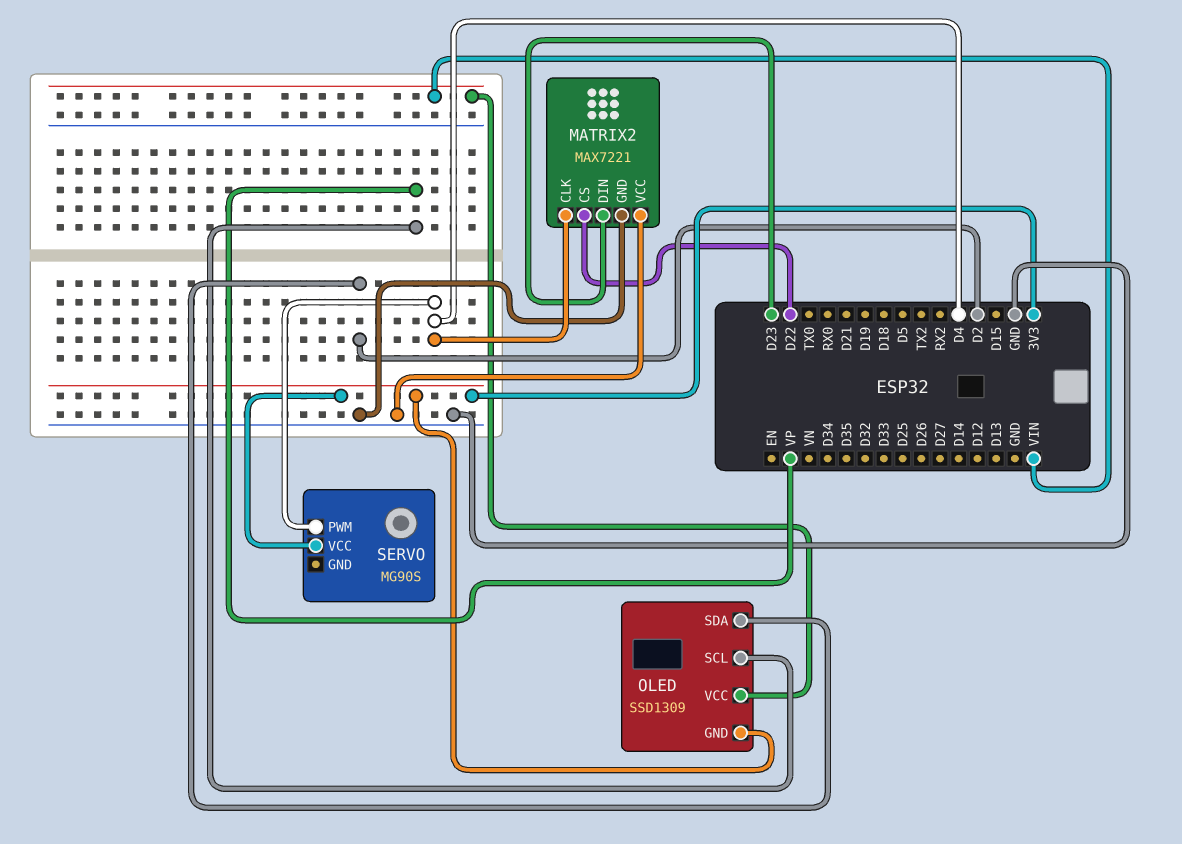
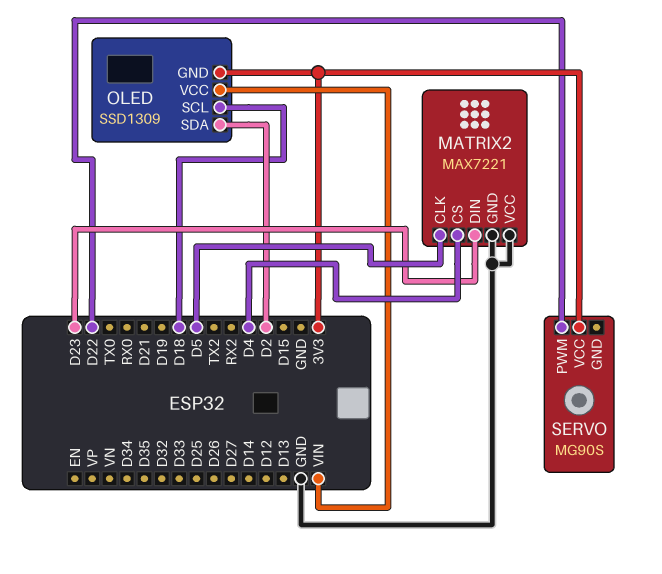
MATRIX2 pin CLK: D4 -> D5
MATRIX2 pin CS: D22 -> D4
OLED pin SCL: VP -> D18
SERVO pin PWM: D4 -> D22

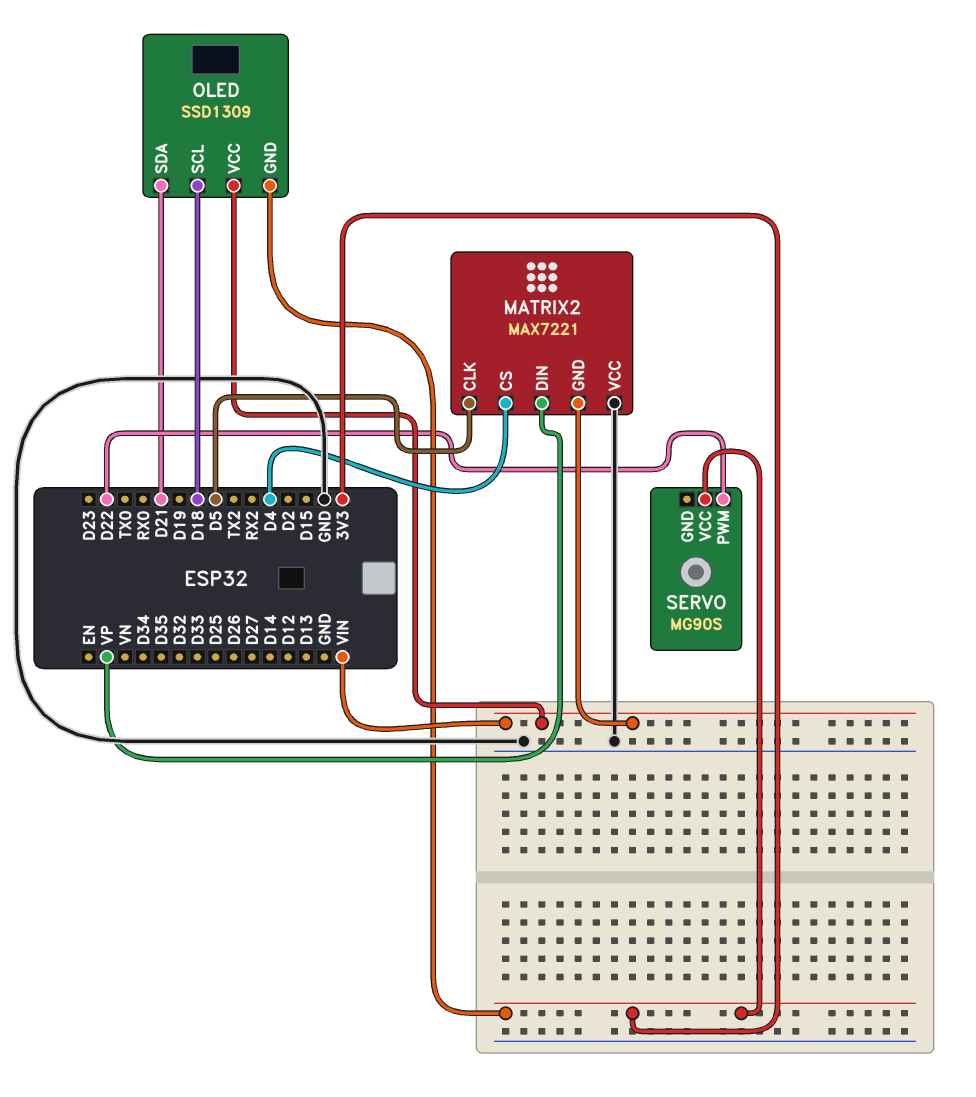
MATRIX2 pin DIN: D23 -> VP
MATRIX2 pin GND: GND -> VIN
OLED pin SDA: D2 -> D21

